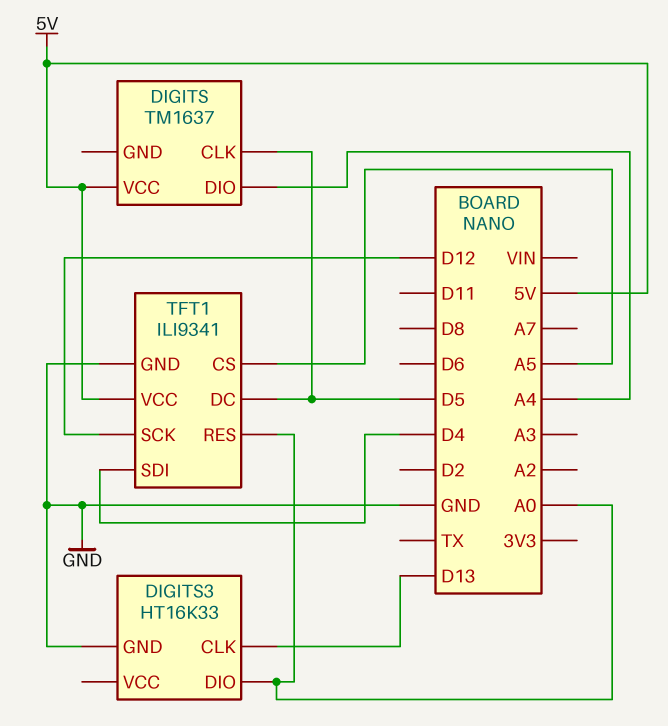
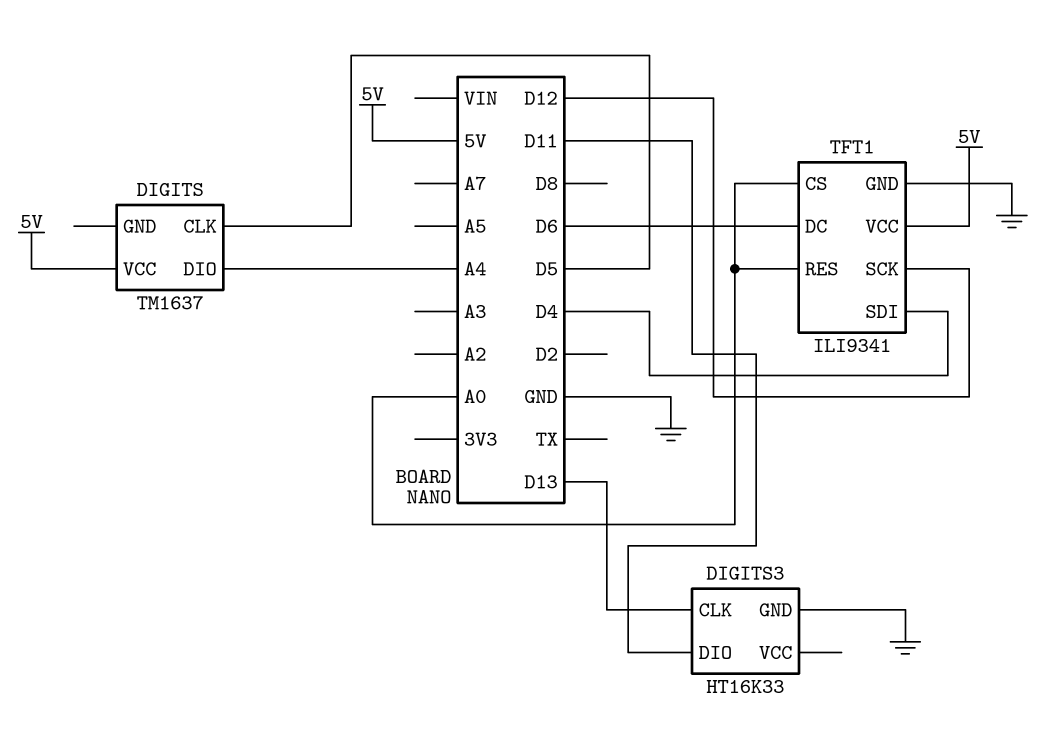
DIGITS3 pin DIO: A0 -> D11
TFT1 pin CS: A5 -> A0
TFT1 pin DC: D5 -> D6

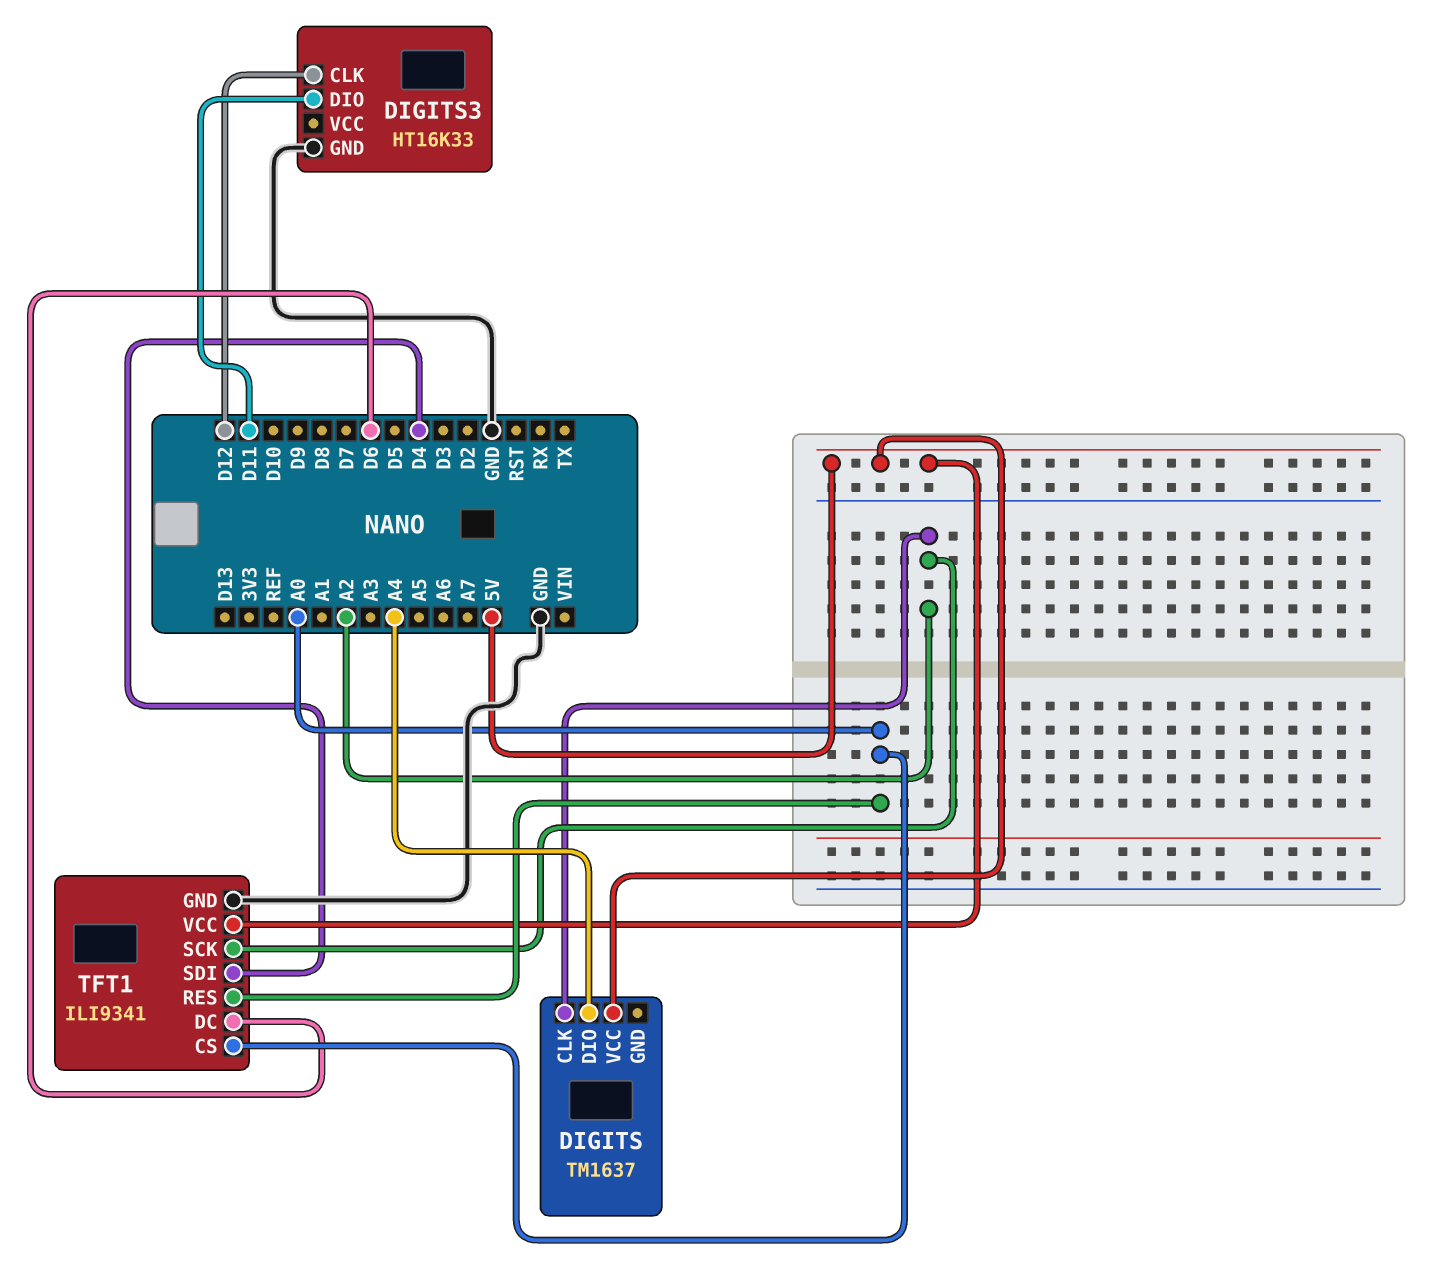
DIGITS pin CLK: D5 -> A2
DIGITS3 pin CLK: D13 -> D12
TFT1 pin SCK: D12 -> A2

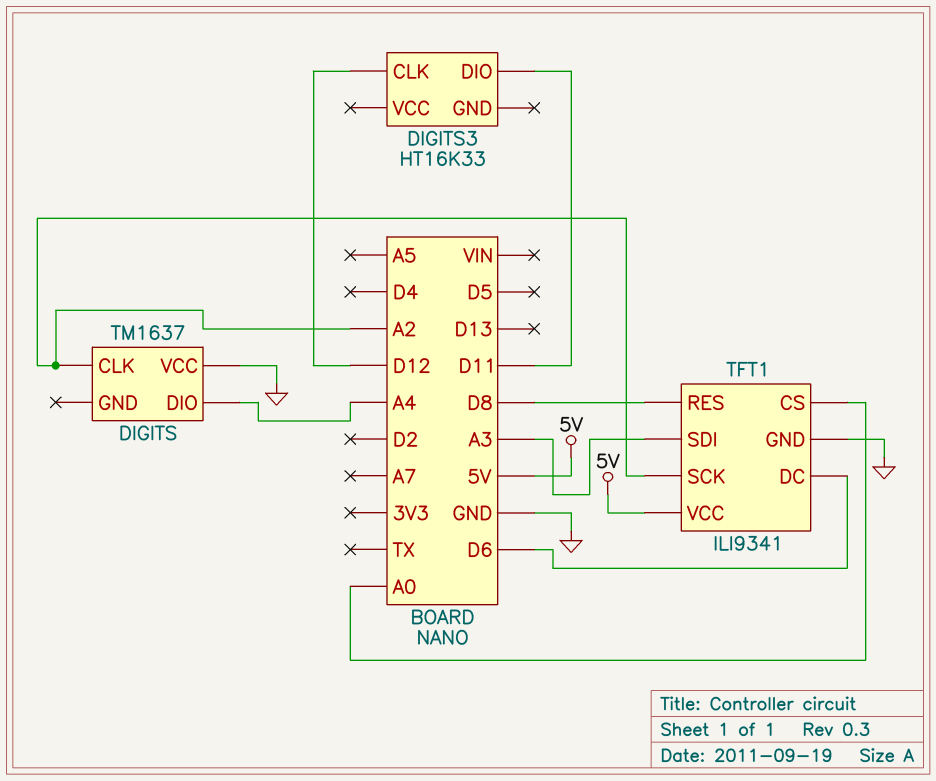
DIGITS pin VCC: 5V -> GND
DIGITS3 pin GND: GND -> none
TFT1 pin RES: A0 -> D8
TFT1 pin SDI: D4 -> A3

